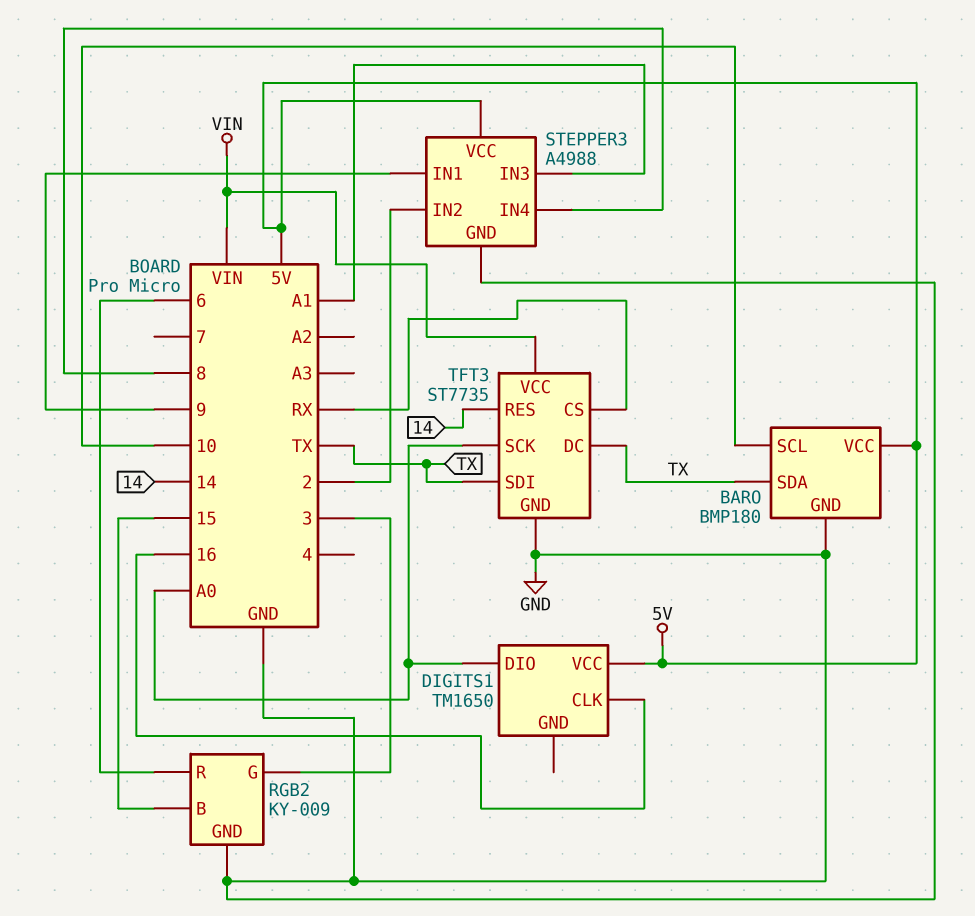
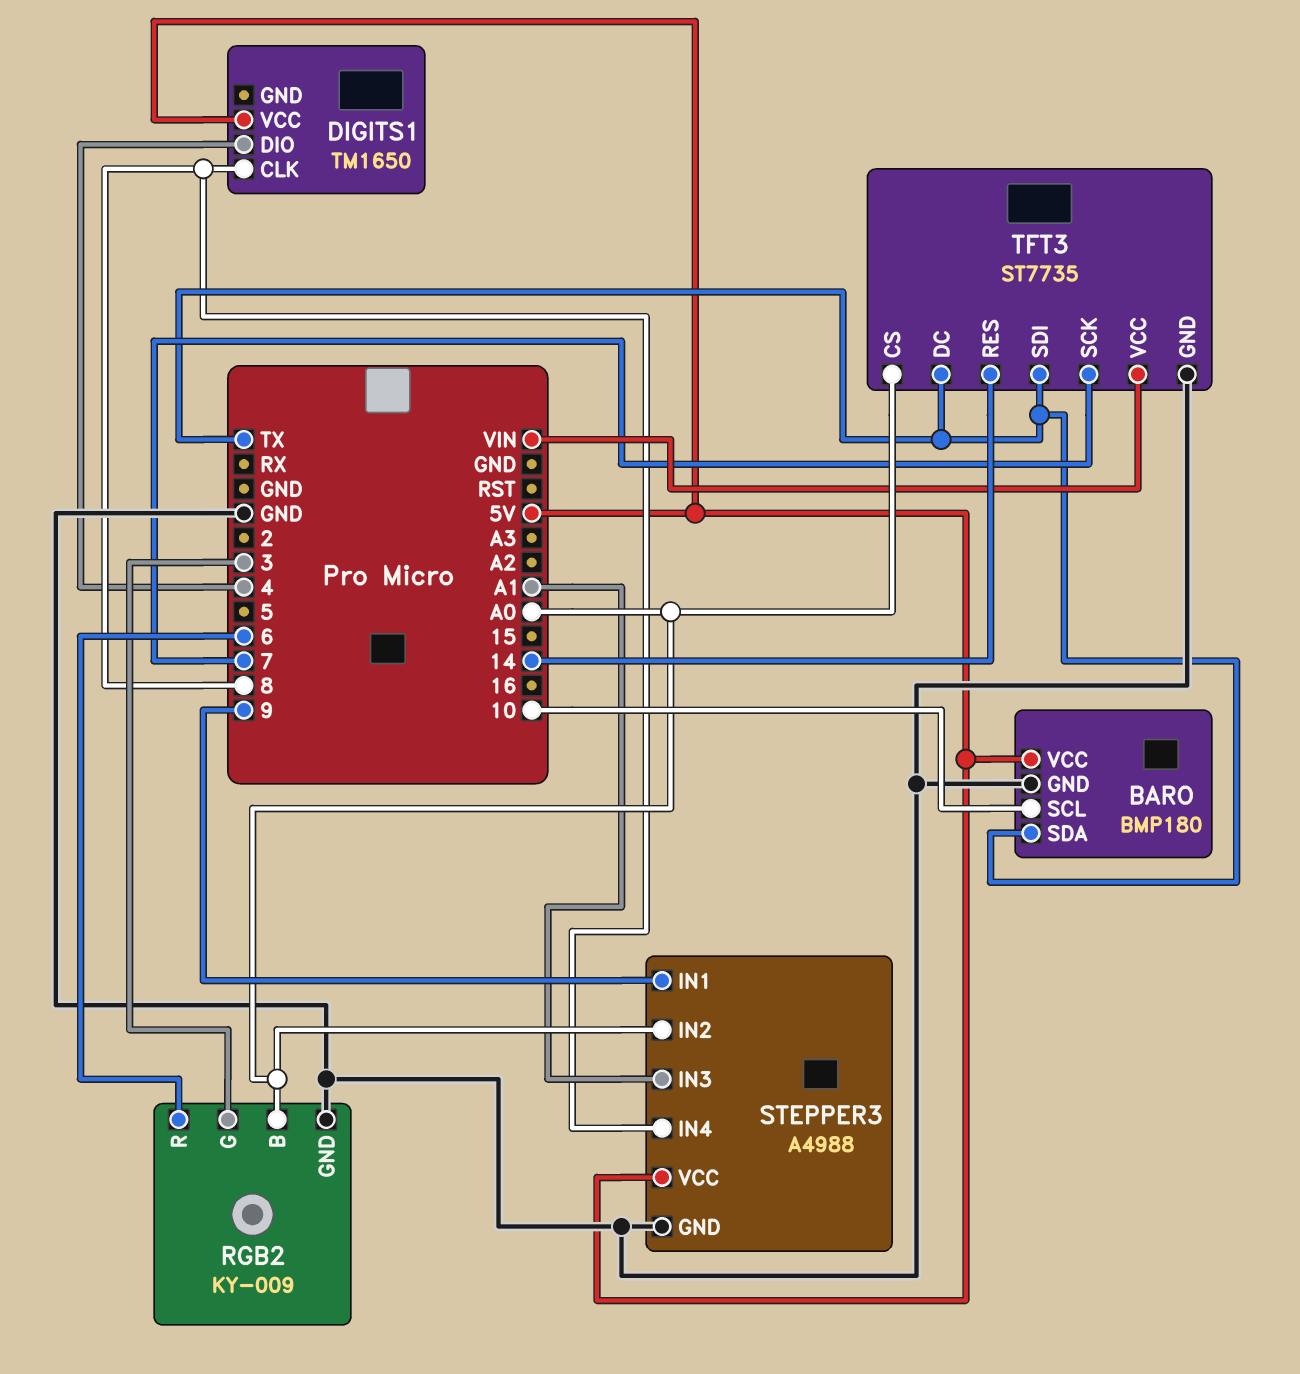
DIGITS1 pin CLK: 16 -> 8
DIGITS1 pin DIO: A0 -> 4
RGB2 pin B: 15 -> A0
STEPPER3 pin IN2: 2 -> A0
TFT3 pin CS: RX -> A0
TFT3 pin SCK: A0 -> 7

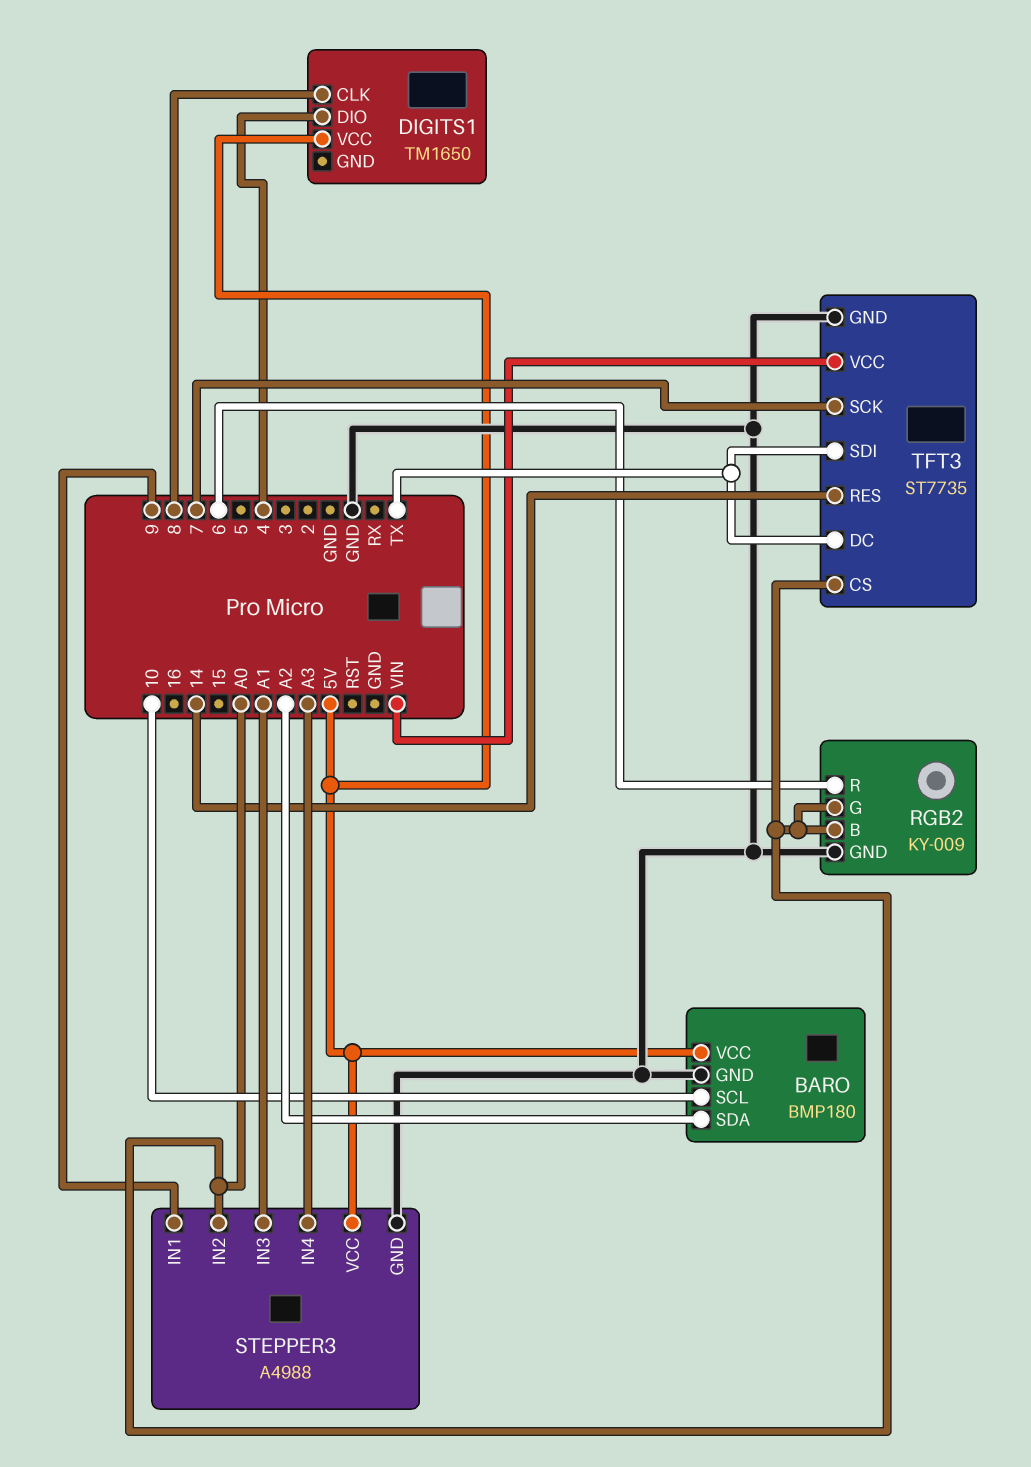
BARO pin SDA: TX -> A2
RGB2 pin G: 3 -> A0
STEPPER3 pin IN4: 8 -> A3

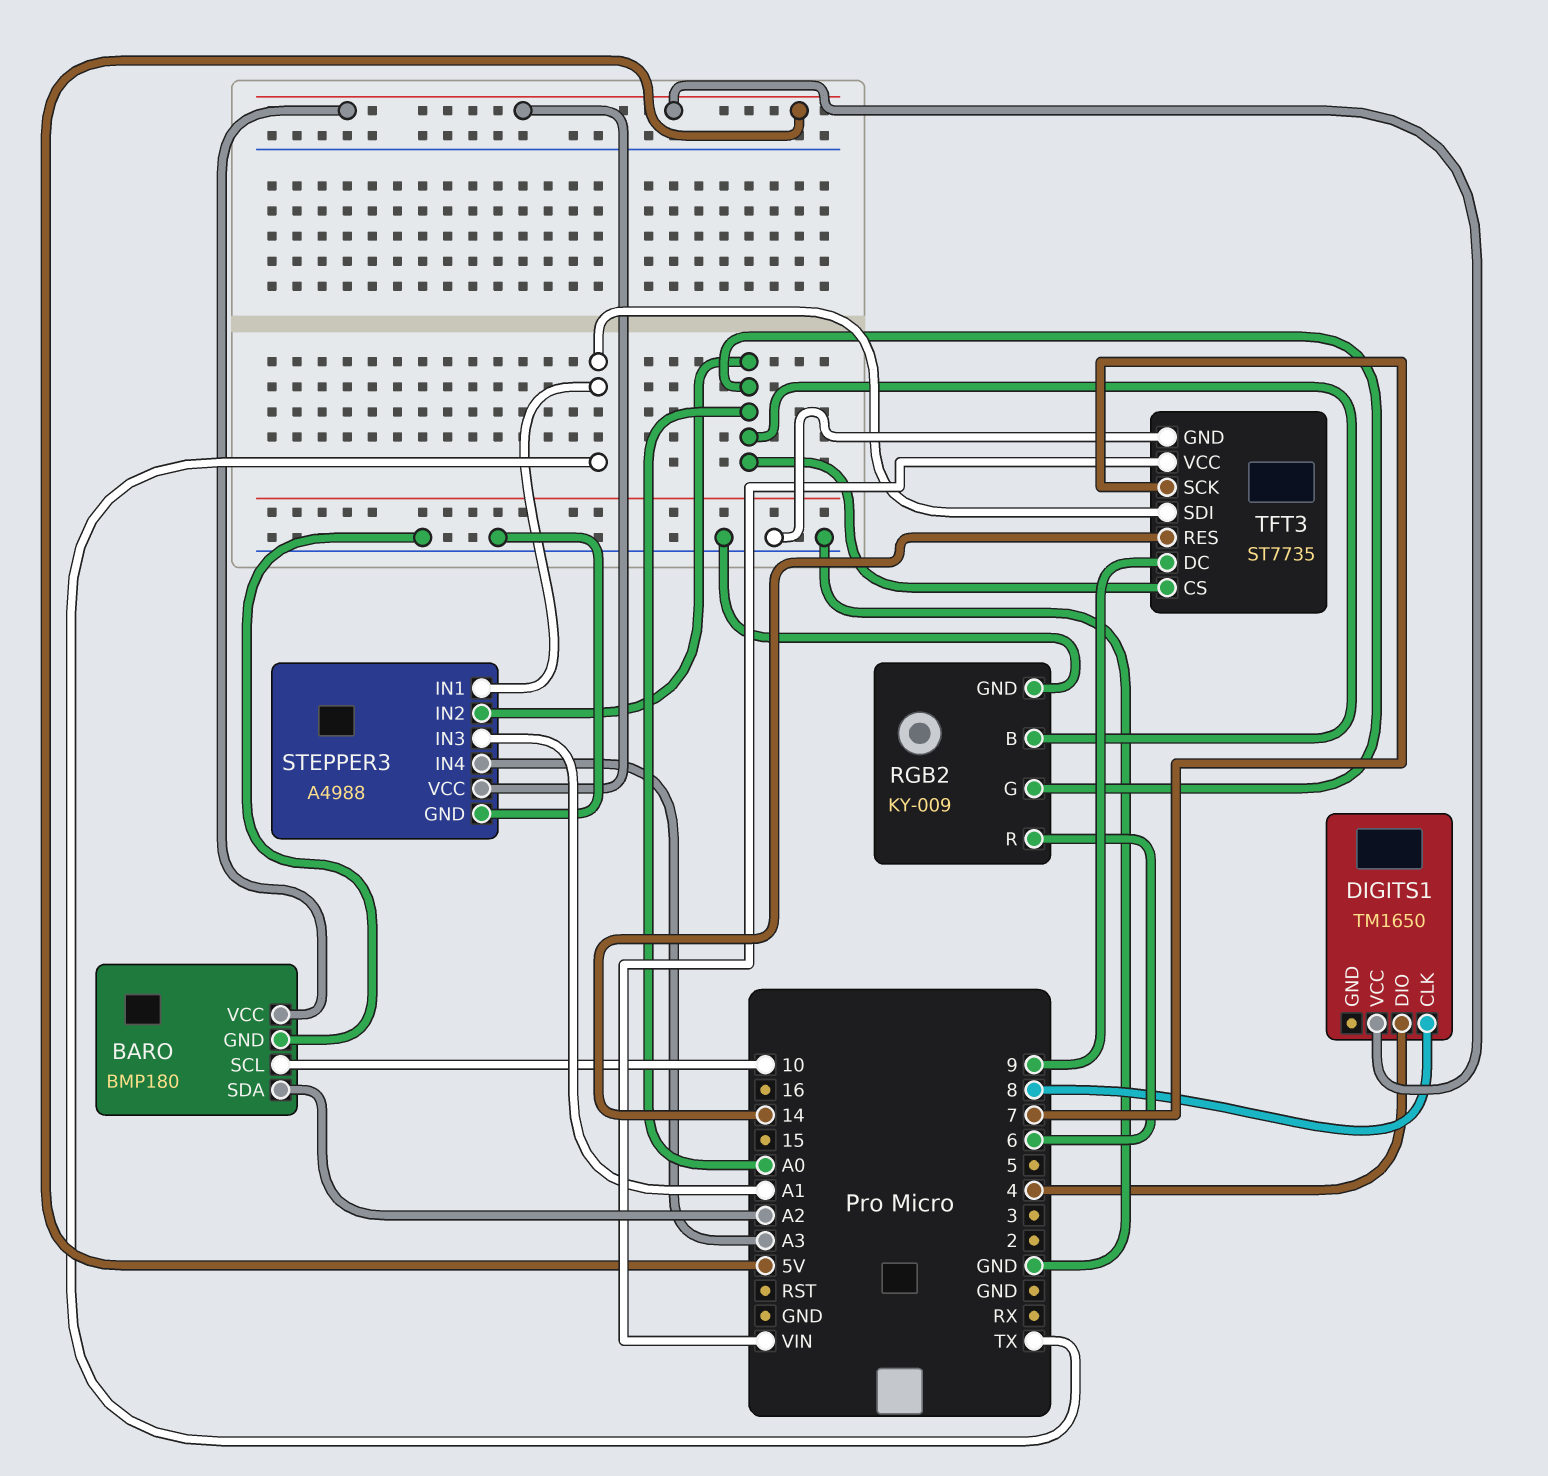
STEPPER3 pin IN1: 9 -> TX
TFT3 pin DC: TX -> 9

